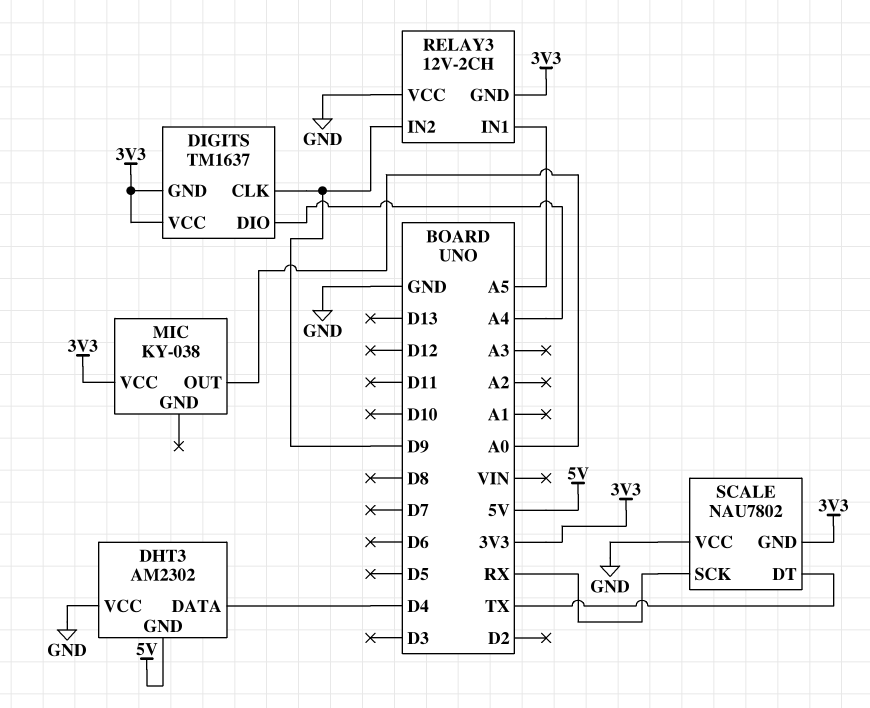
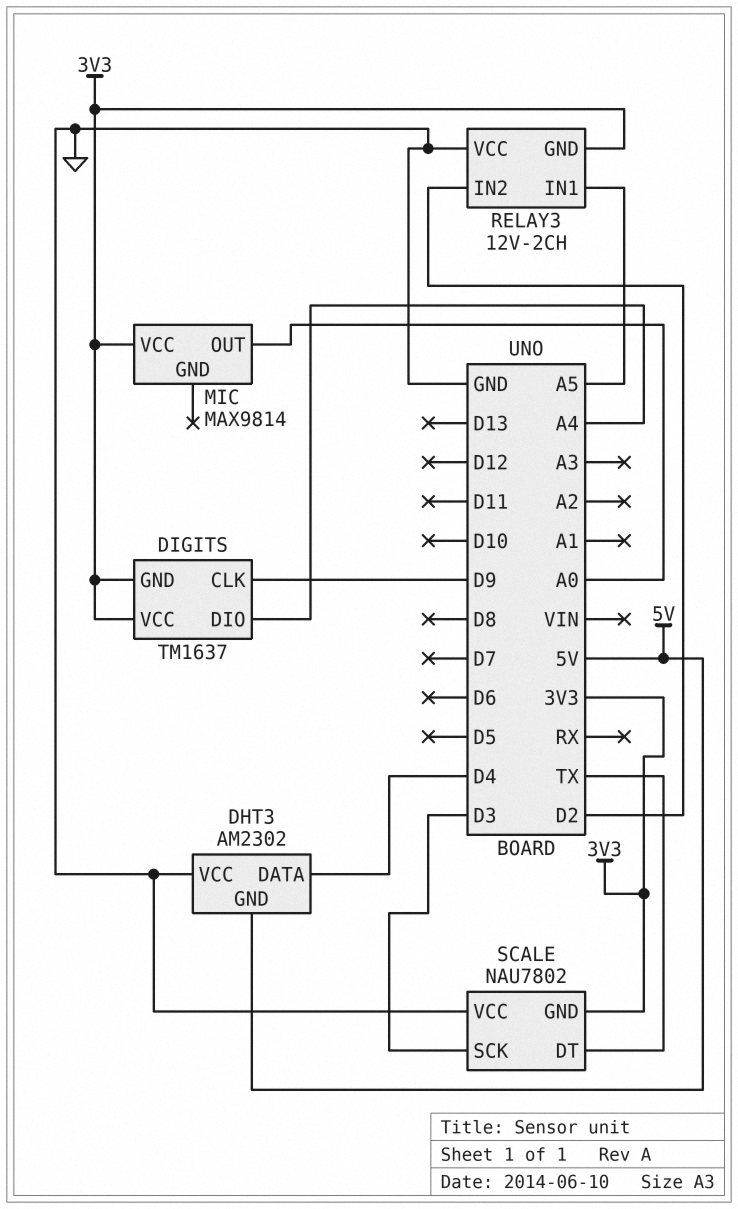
MIC: KY-038 -> MAX9814
RELAY3 pin IN2: D9 -> D2
SCALE pin SCK: RX -> D3

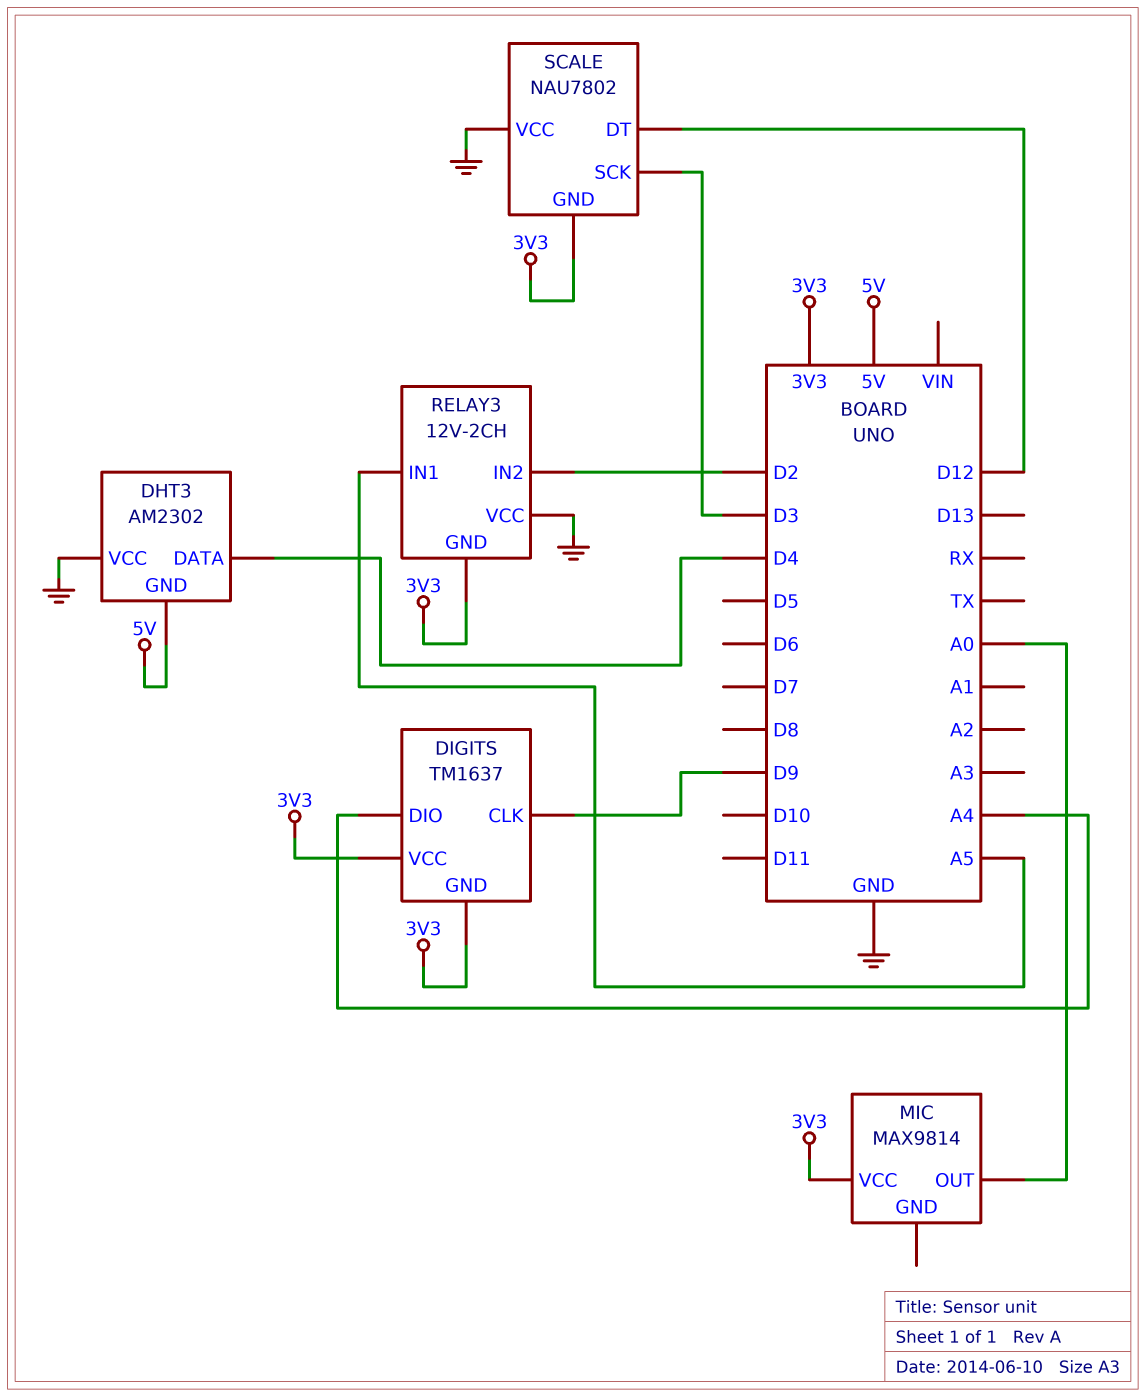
SCALE pin DT: TX -> D12

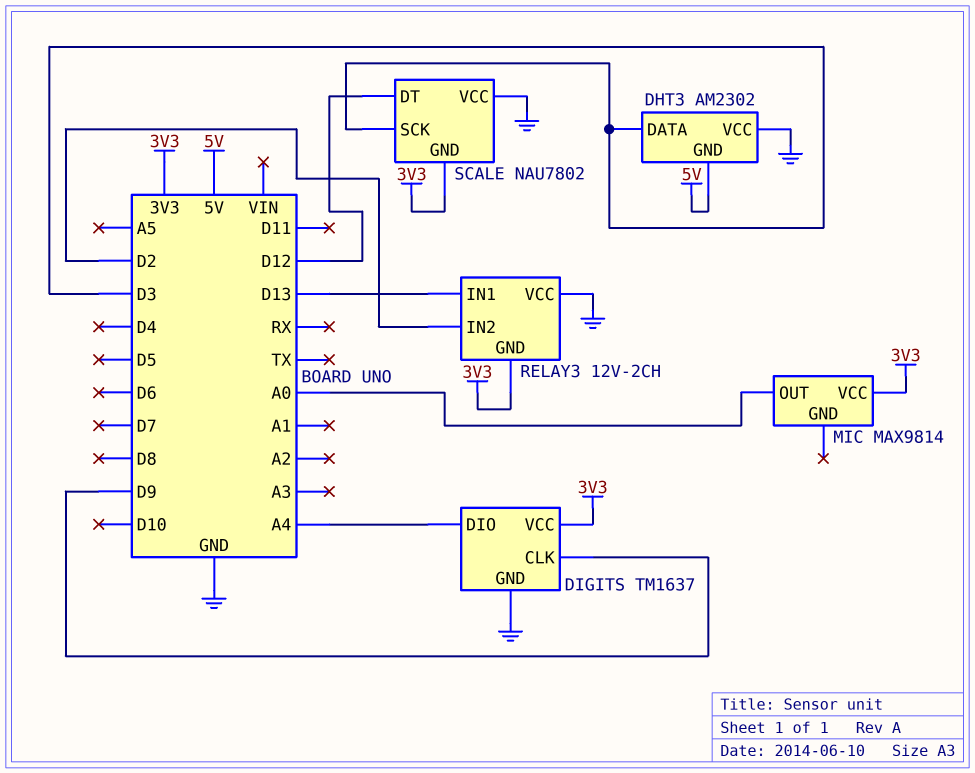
DHT3 pin DATA: D4 -> D3
DIGITS pin GND: 3V3 -> GND
RELAY3 pin IN1: A5 -> D13

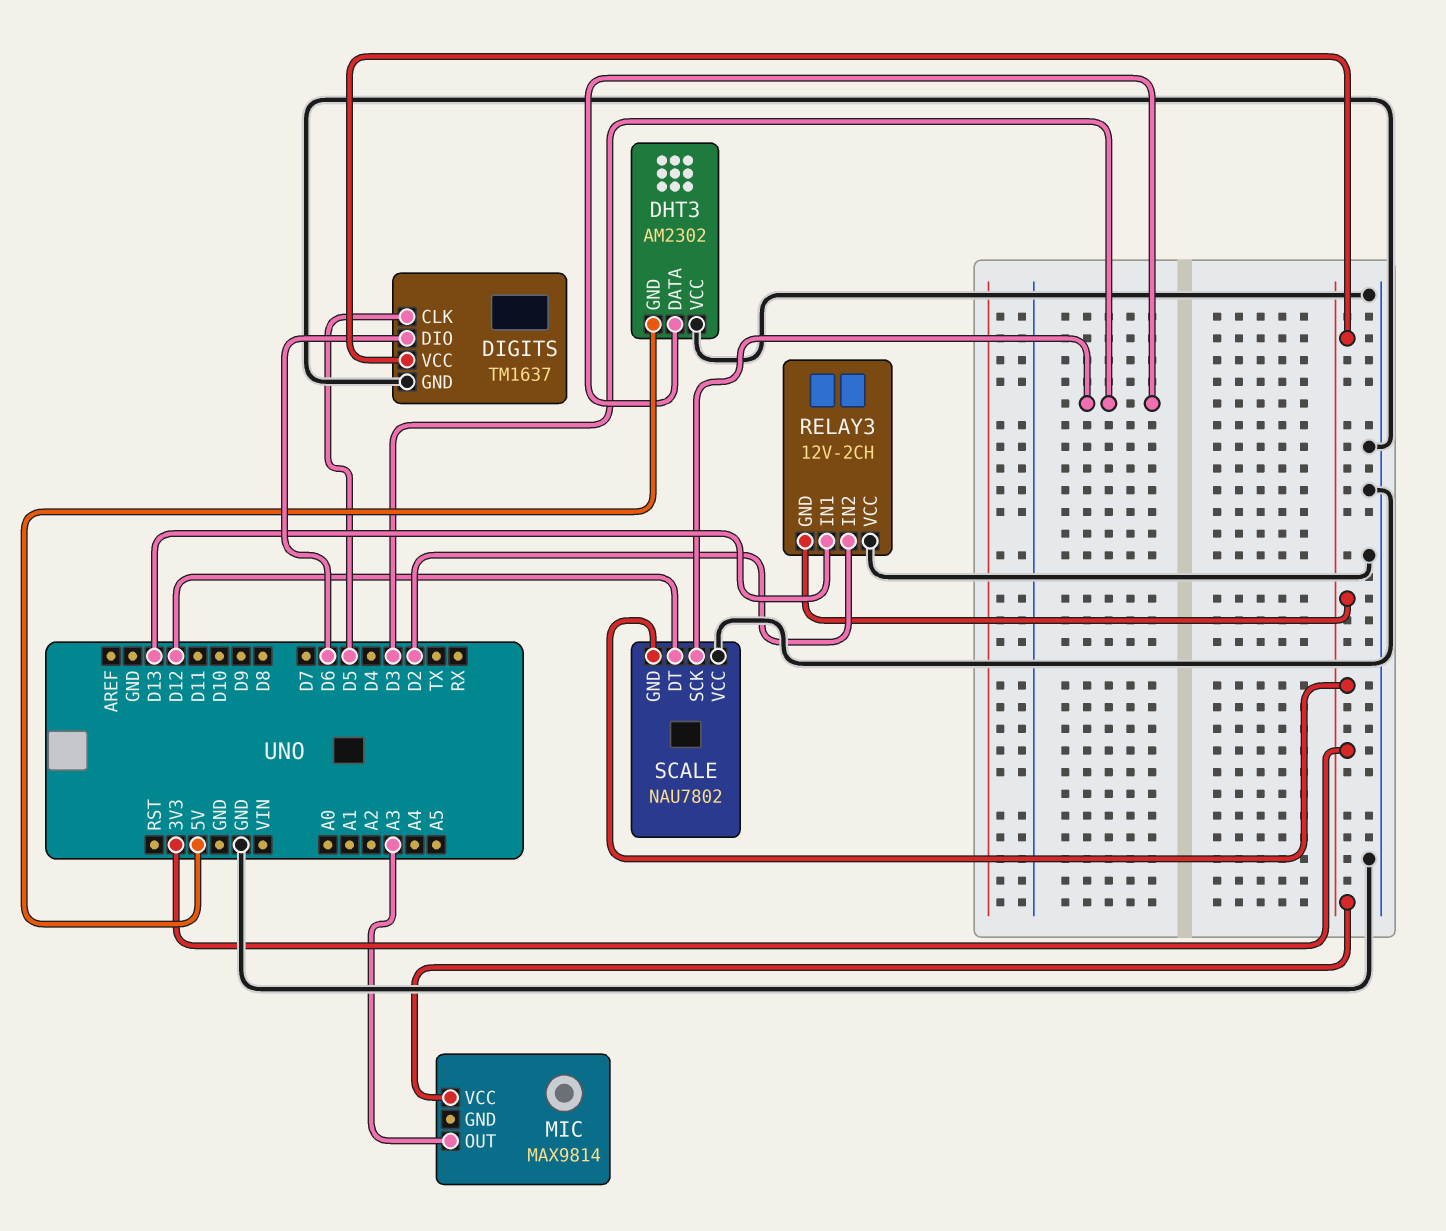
DIGITS pin CLK: D9 -> D5
DIGITS pin DIO: A4 -> D6
MIC pin OUT: A0 -> A3

